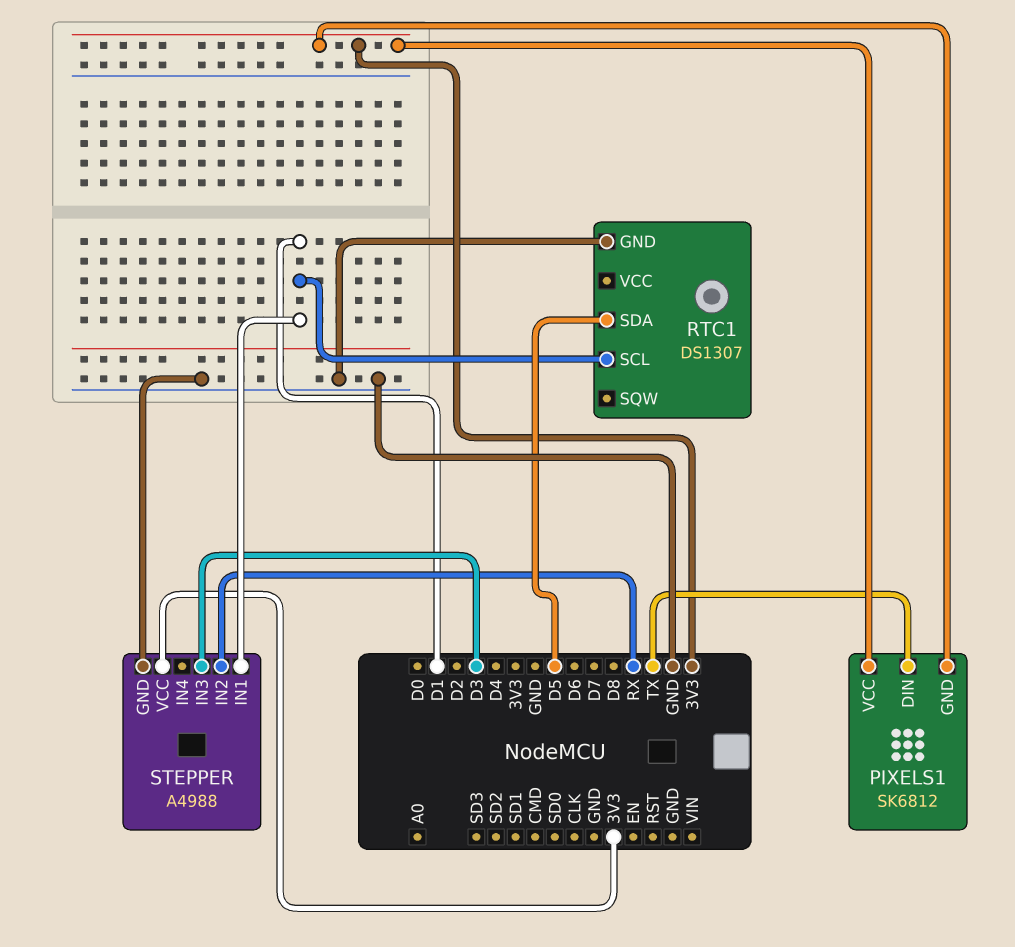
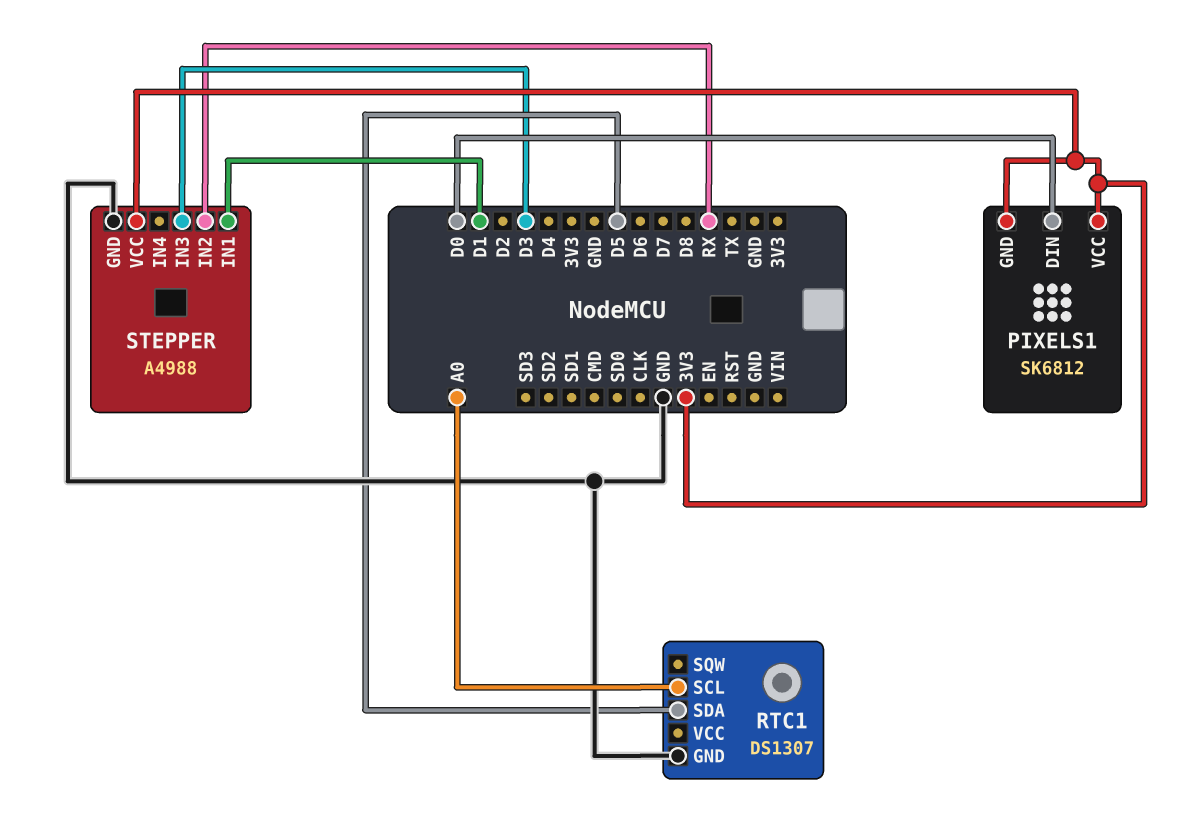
PIXELS1 pin DIN: TX -> D0
RTC1 pin SCL: D1 -> A0

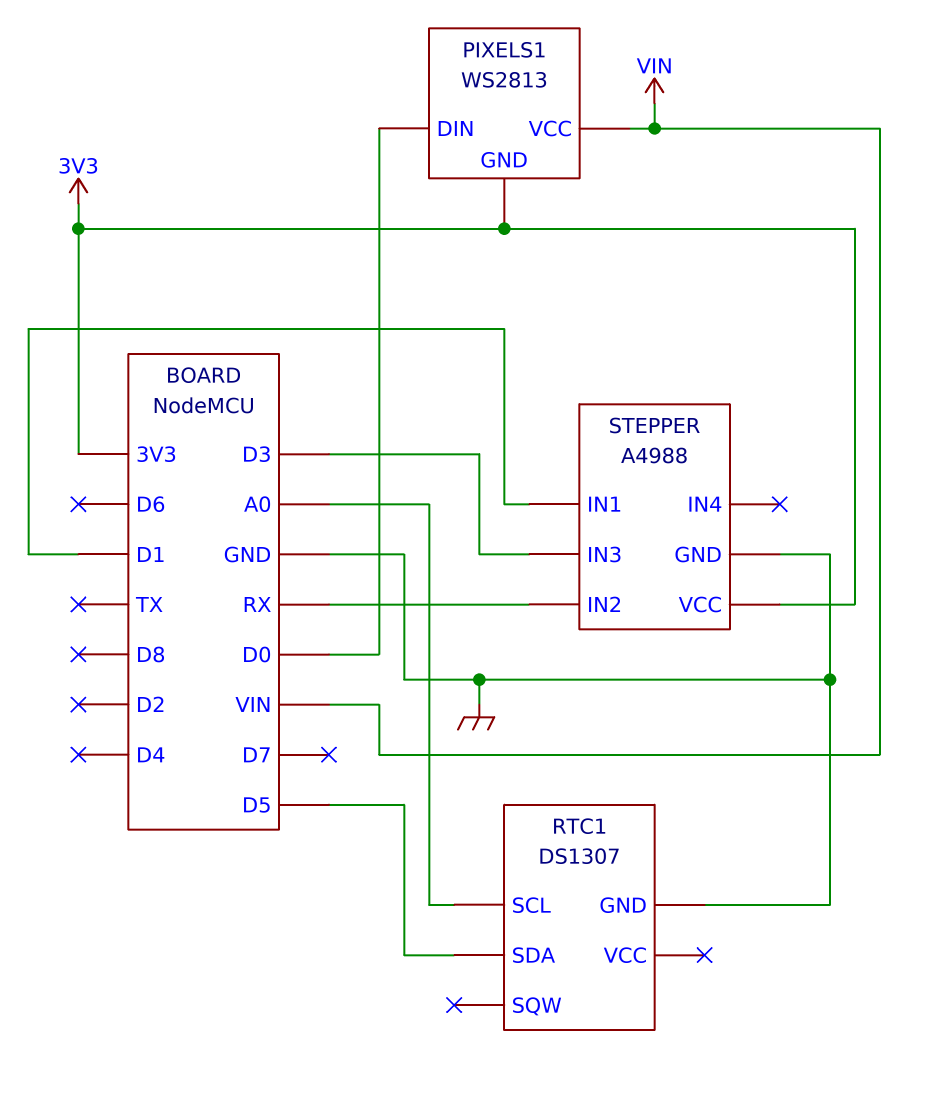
PIXELS1: SK6812 -> WS2813
PIXELS1 pin VCC: 3V3 -> VIN

